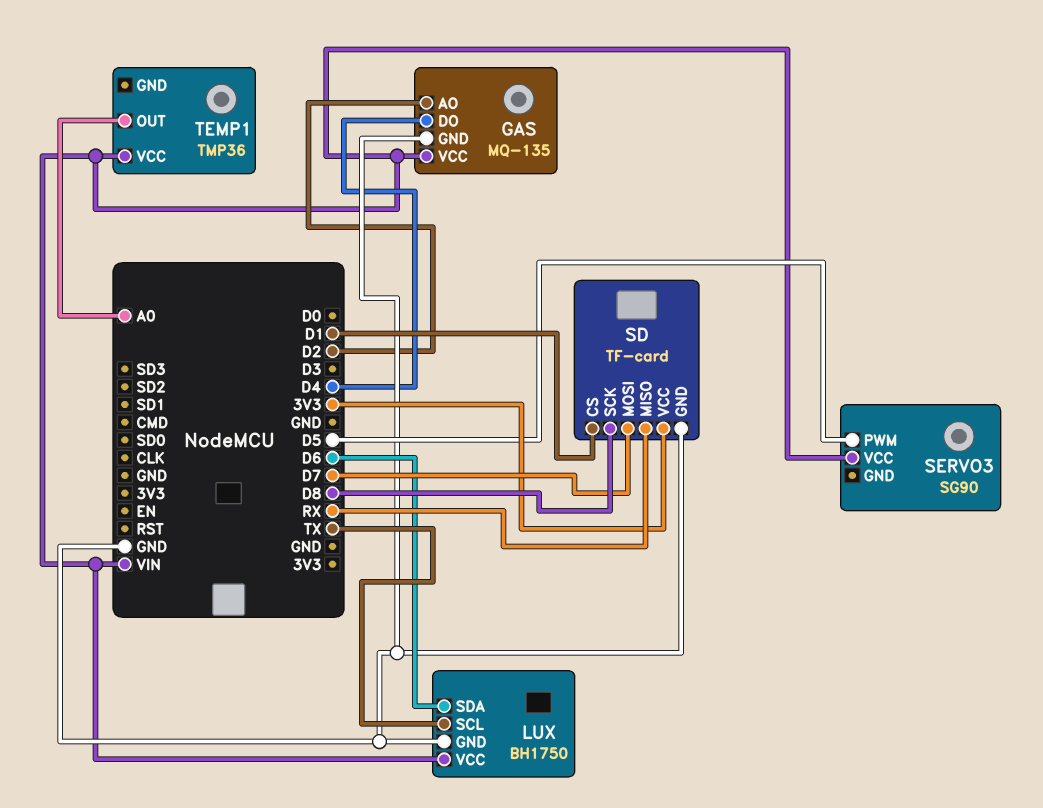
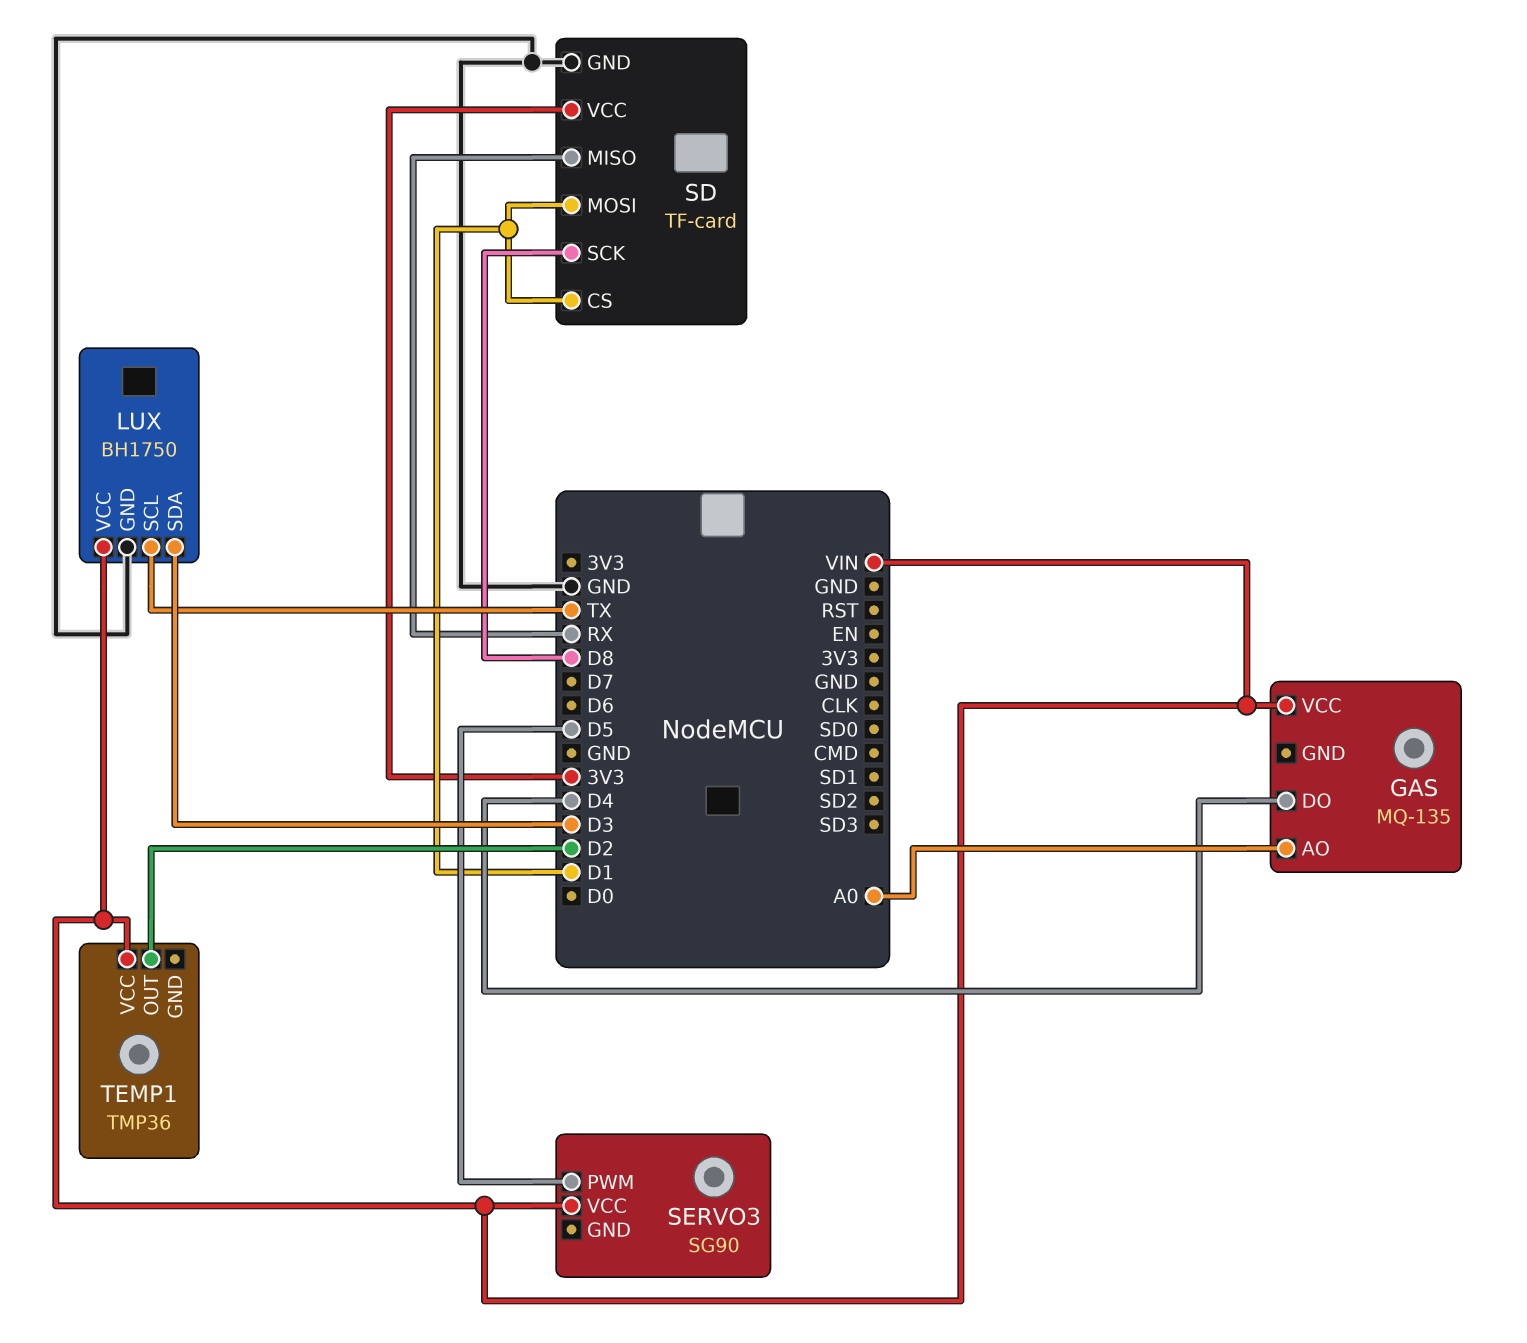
GAS pin AO: D2 -> A0
GAS pin GND: GND -> none
LUX pin SDA: D6 -> D3
SD pin MOSI: D7 -> D1
TEMP1 pin OUT: A0 -> D2

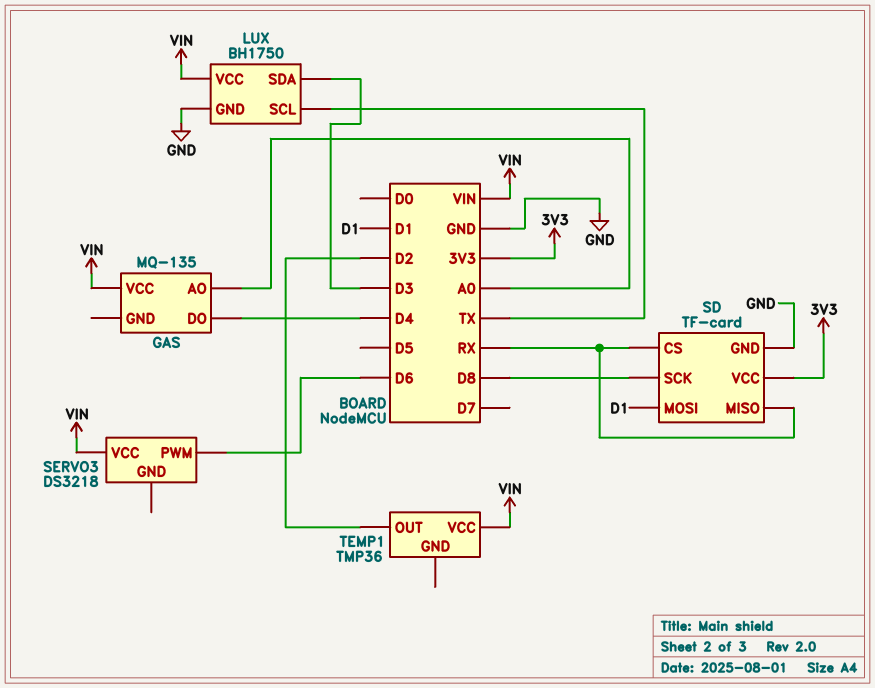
SD pin CS: D1 -> RX
SERVO3: SG90 -> DS3218
SERVO3 pin PWM: D5 -> D6

